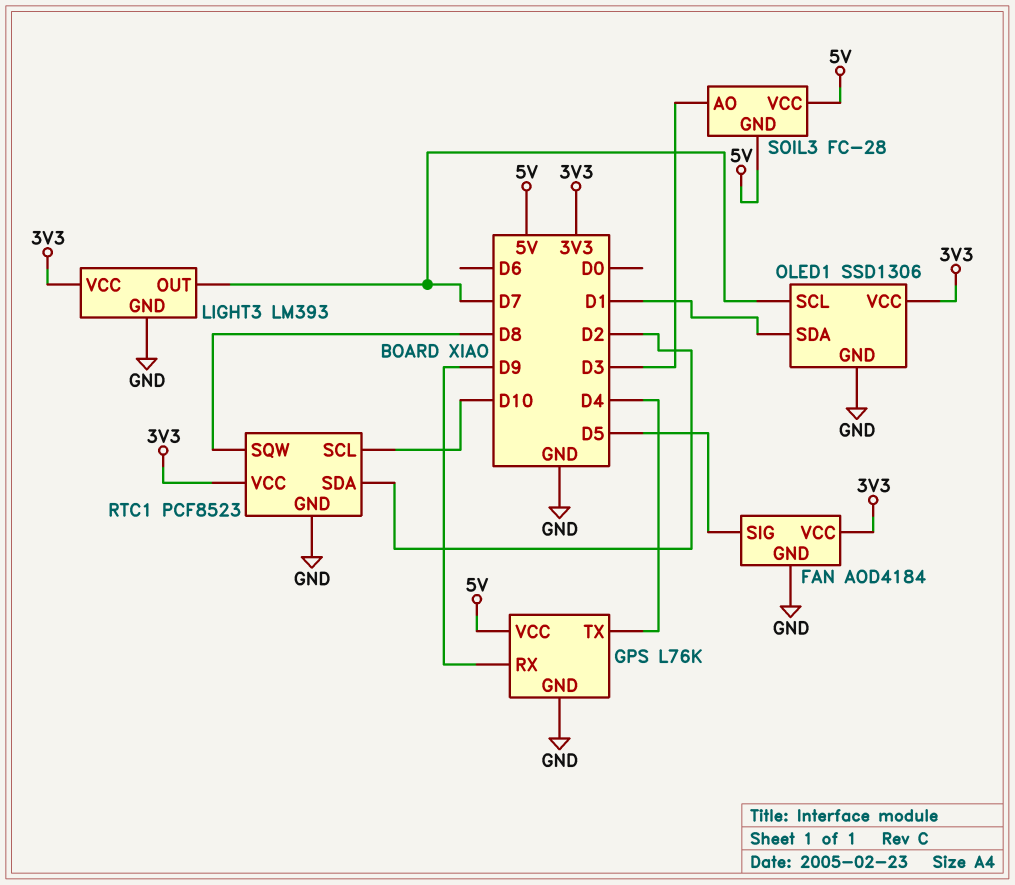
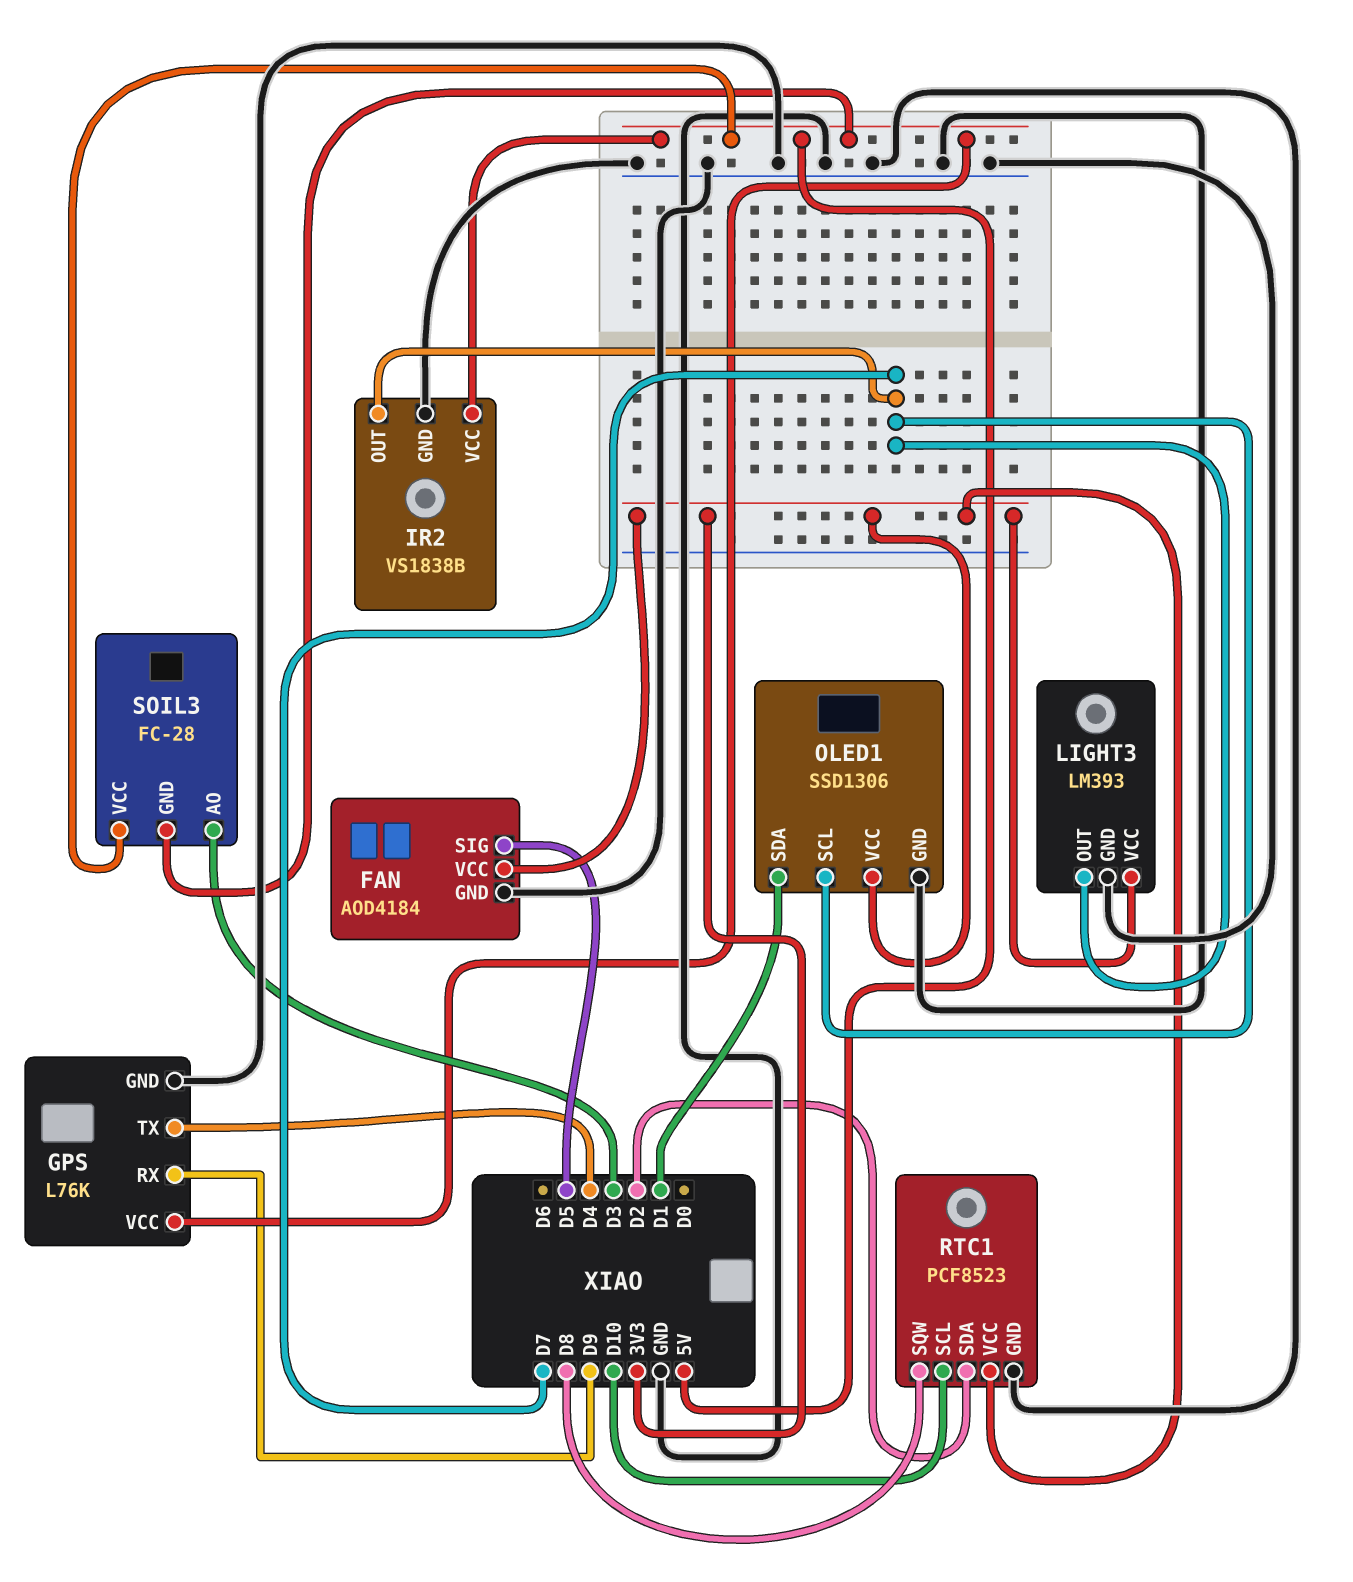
IR2: none -> VS1838B
IR2 pin GND: none -> GND
IR2 pin OUT: none -> D7
IR2 pin VCC: none -> 5V

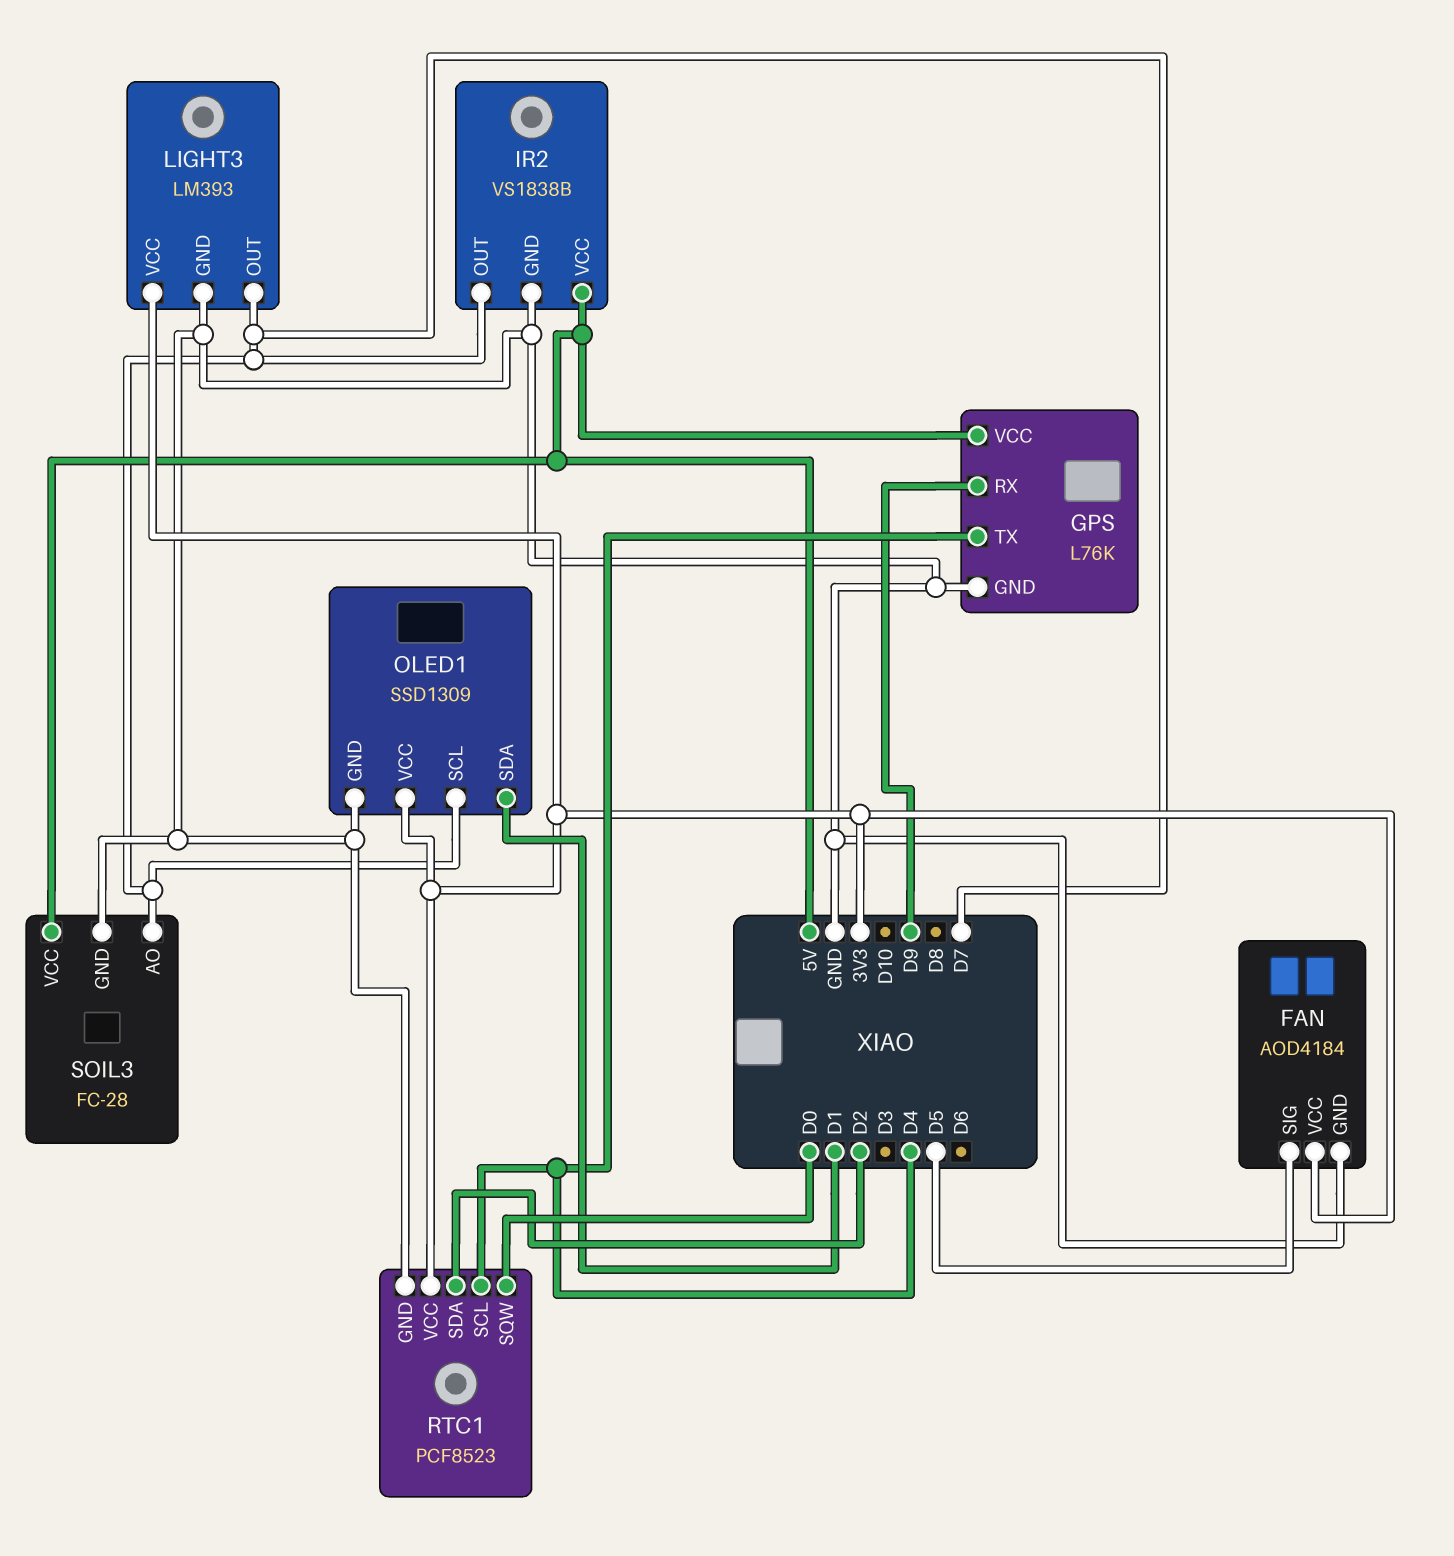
OLED1: SSD1306 -> SSD1309
RTC1 pin SCL: D10 -> D4
RTC1 pin SQW: D8 -> D0
SOIL3 pin AO: D3 -> D7
SOIL3 pin GND: 5V -> GND

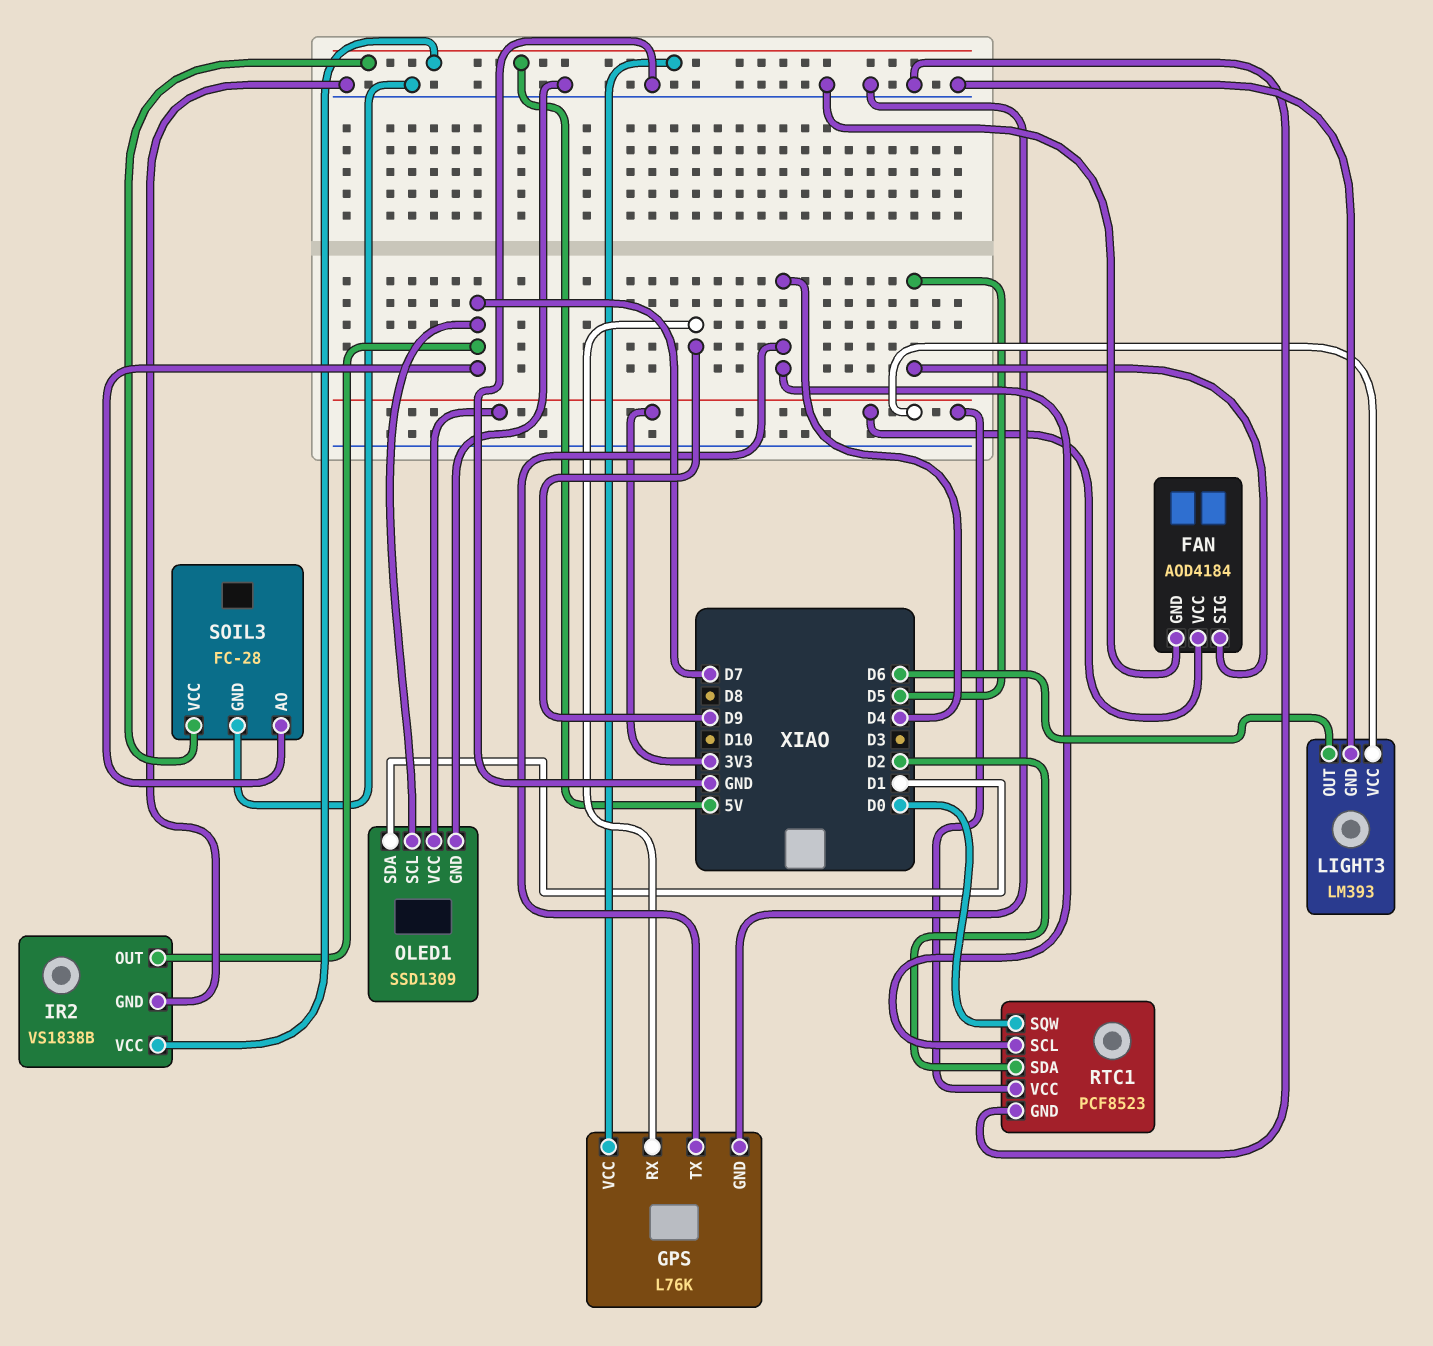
LIGHT3 pin OUT: D7 -> D6

